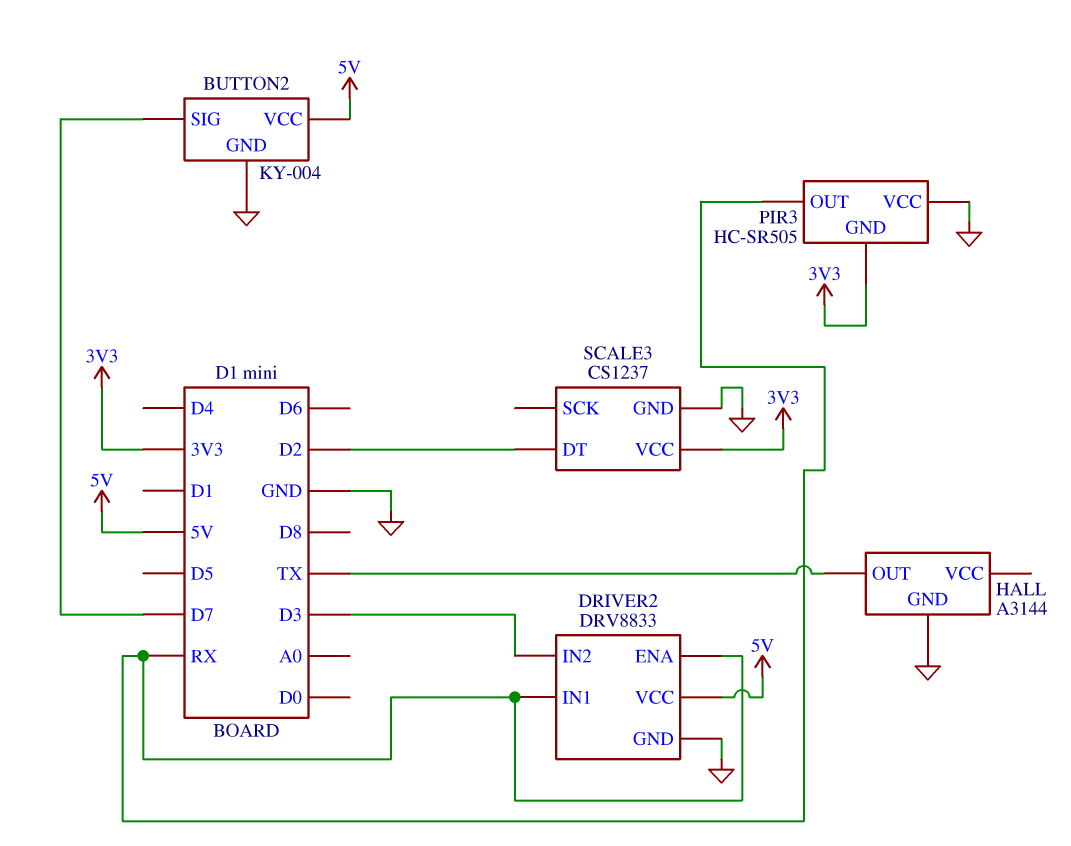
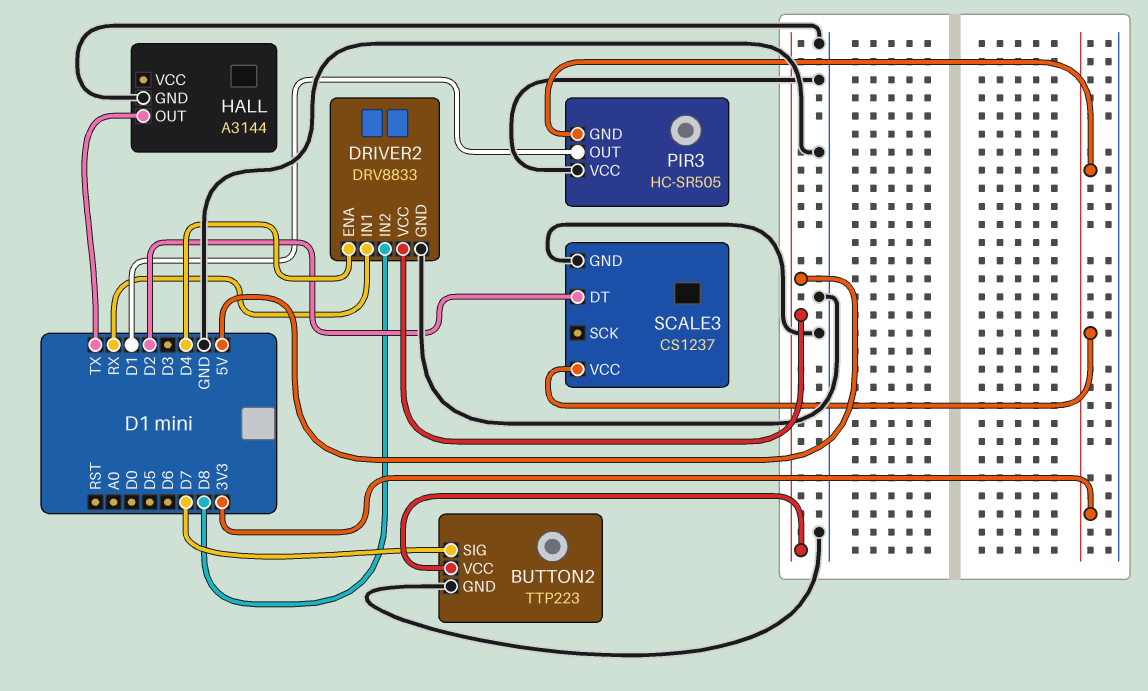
BUTTON2: KY-004 -> TTP223
DRIVER2 pin ENA: RX -> D4
DRIVER2 pin IN2: D3 -> D8
PIR3 pin OUT: RX -> D1

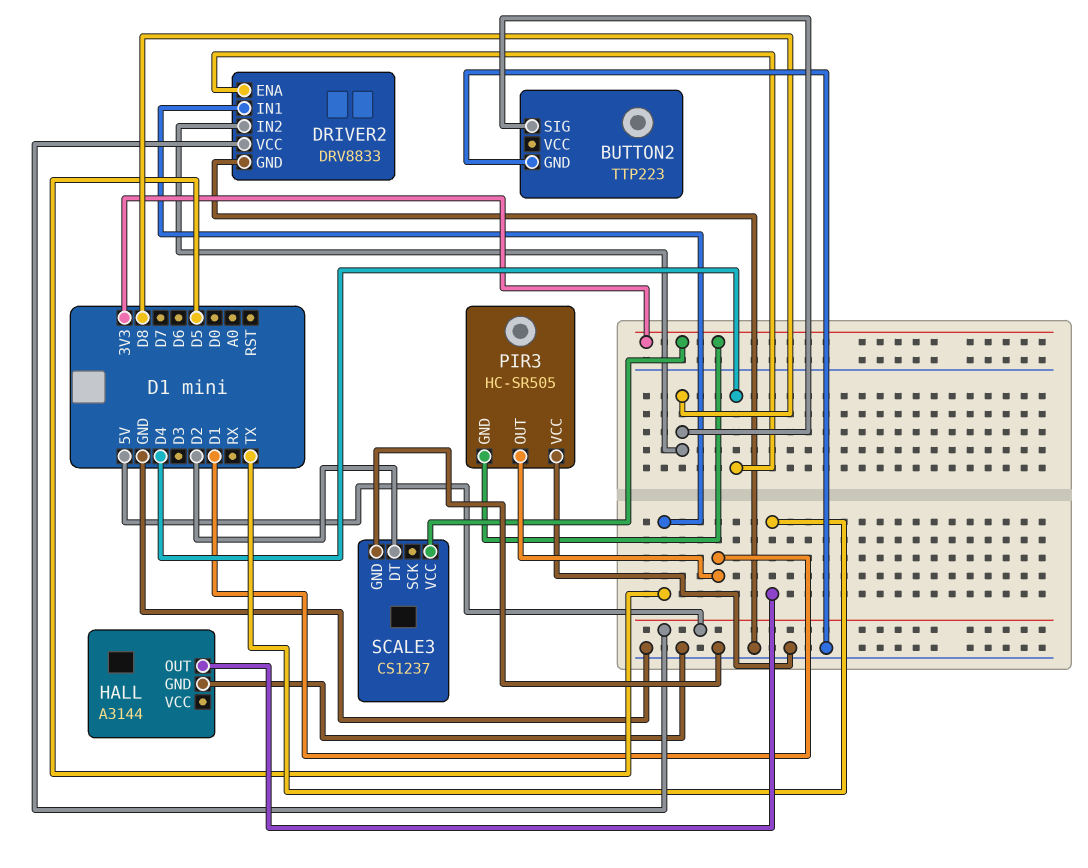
BUTTON2 pin SIG: D7 -> D8
BUTTON2 pin VCC: 5V -> none
DRIVER2 pin IN1: RX -> D5

